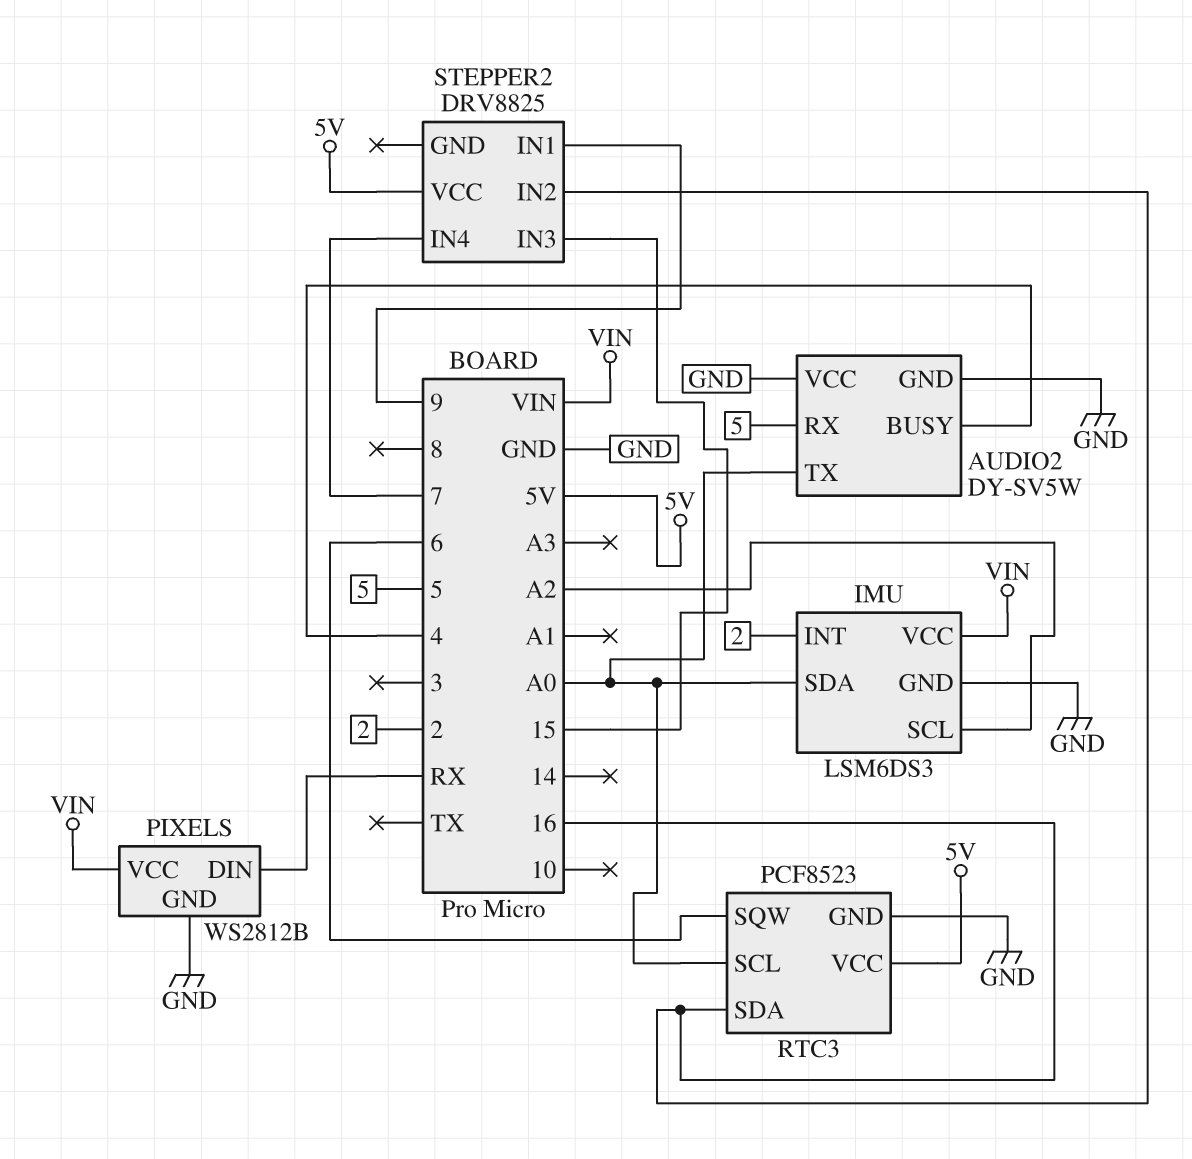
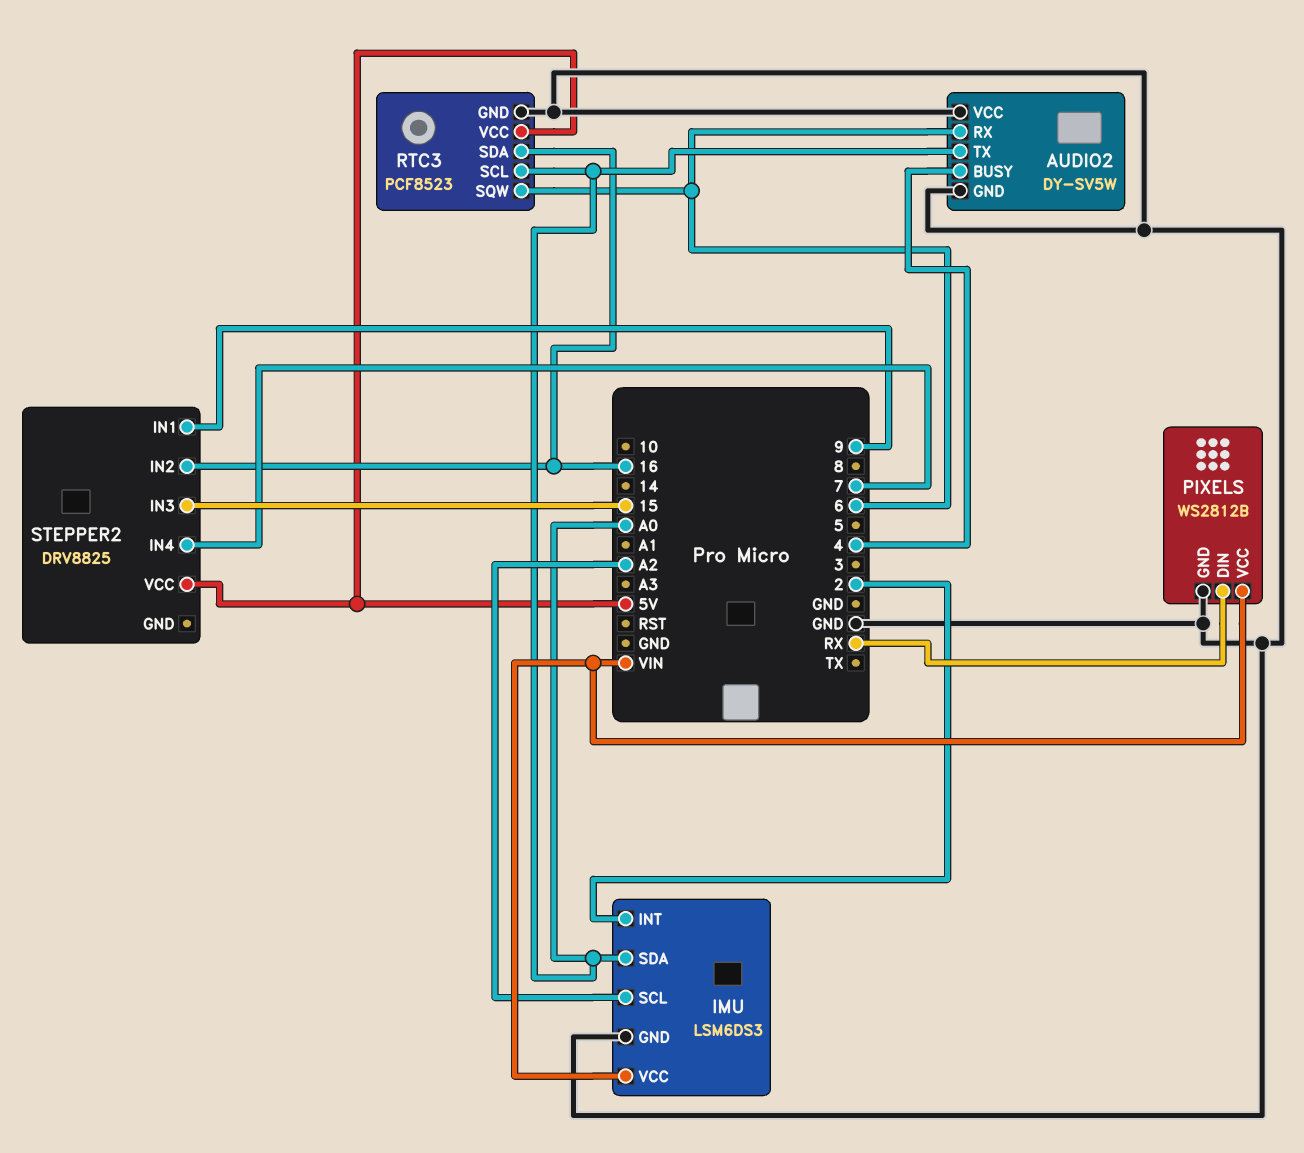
AUDIO2 pin RX: 5 -> 6

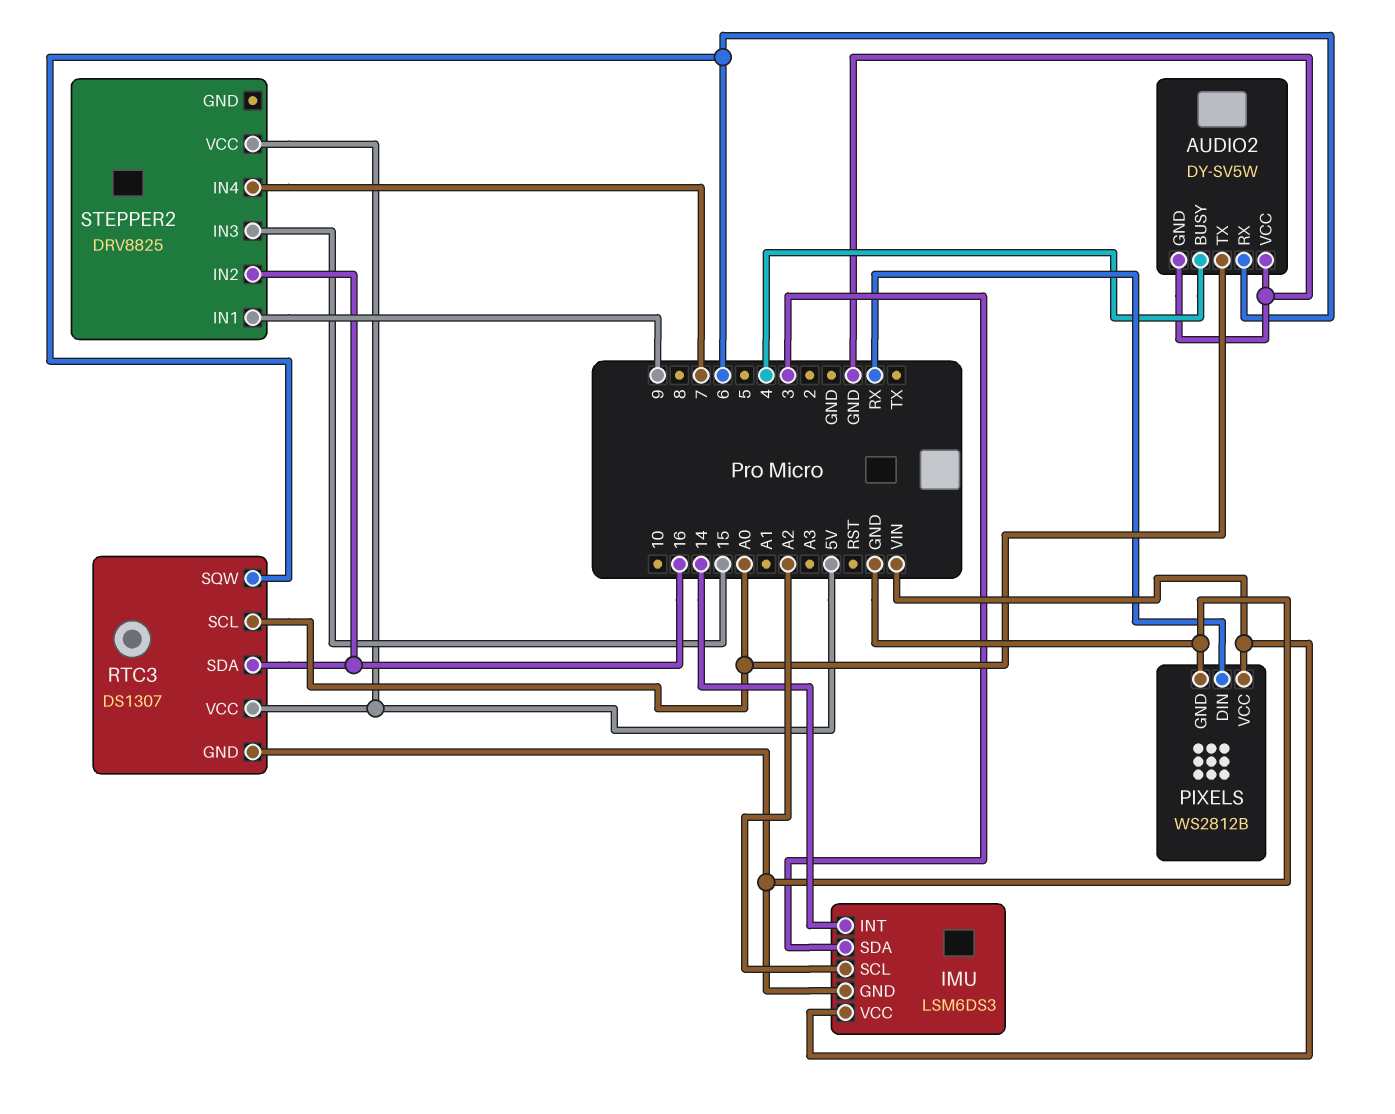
IMU pin INT: 2 -> 14
IMU pin SDA: A0 -> 3
RTC3: PCF8523 -> DS1307

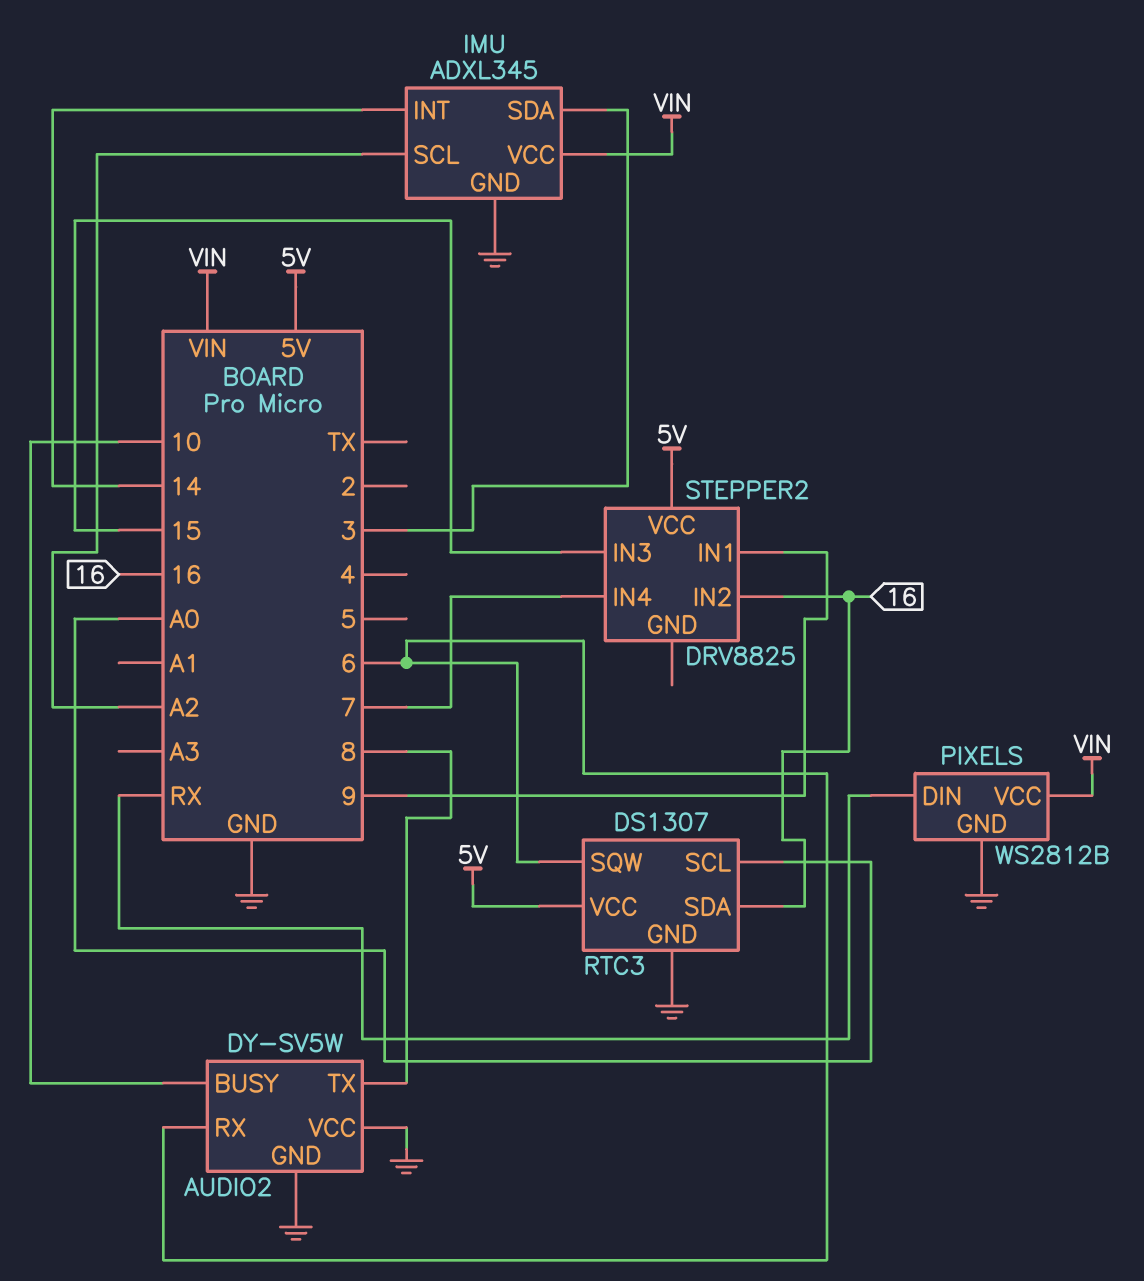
AUDIO2 pin BUSY: 4 -> 10
AUDIO2 pin TX: A0 -> 8
IMU: LSM6DS3 -> ADXL345

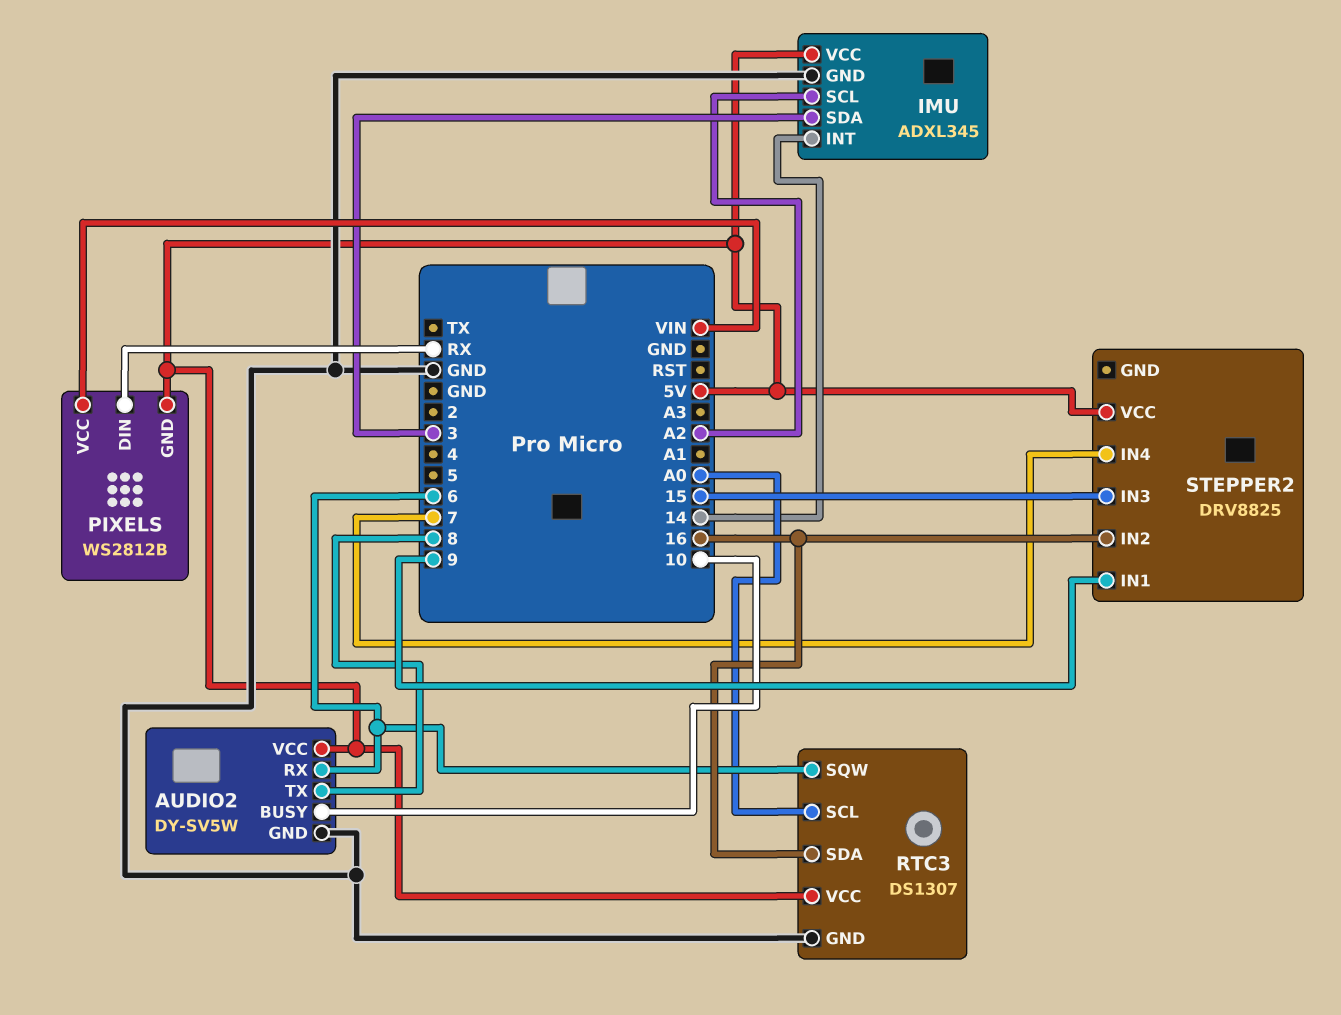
AUDIO2 pin VCC: GND -> 5V
IMU pin VCC: VIN -> 5V
PIXELS pin GND: GND -> 5V

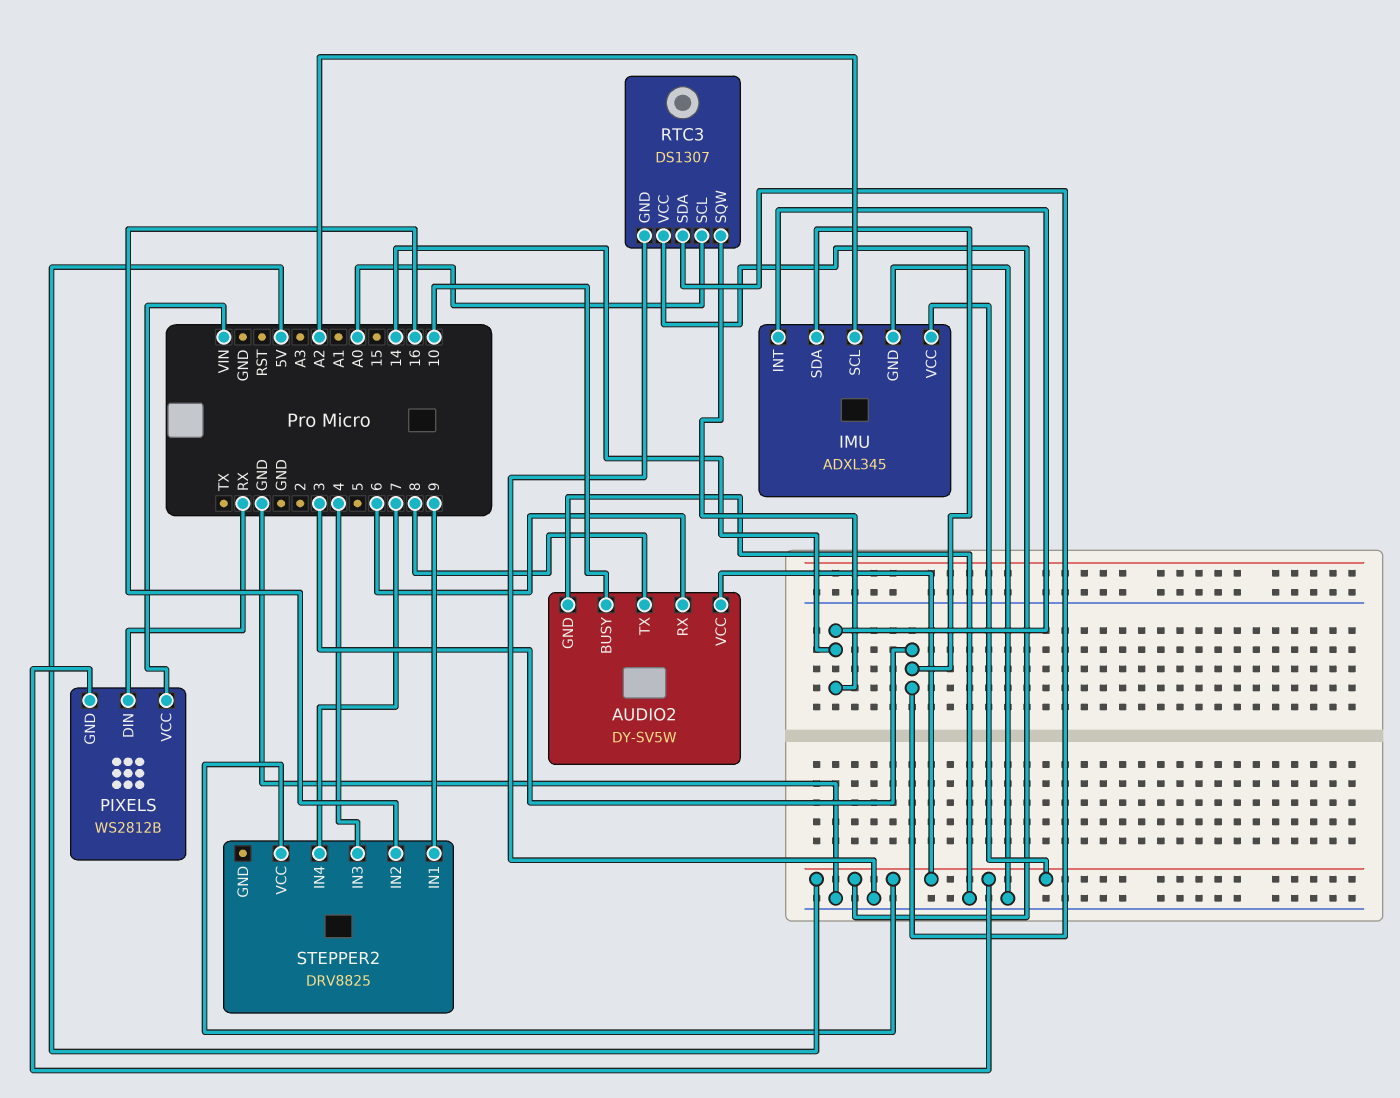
RTC3 pin SDA: 16 -> 3
RTC3 pin SQW: 6 -> 14
STEPPER2 pin IN3: 15 -> 4

